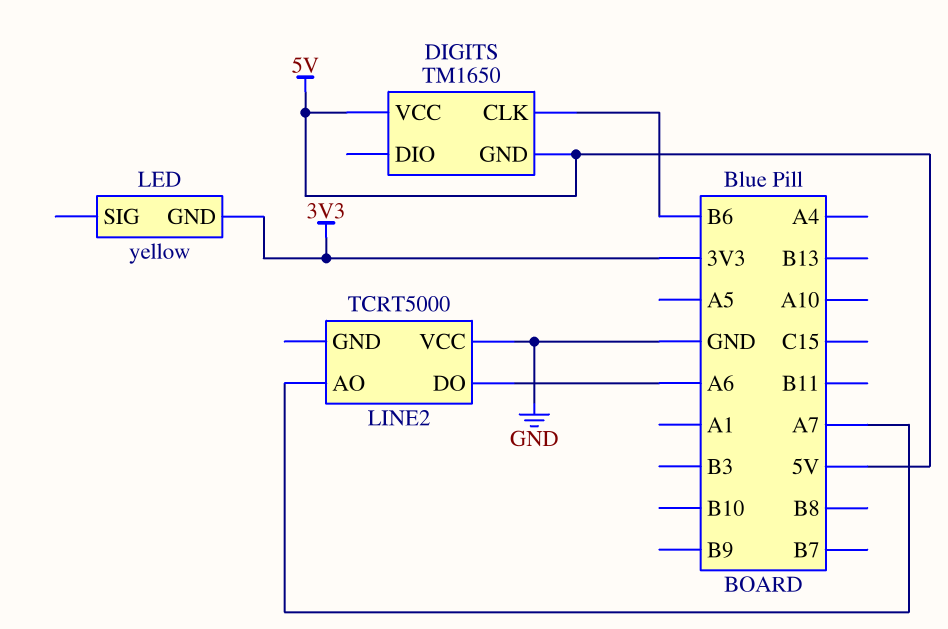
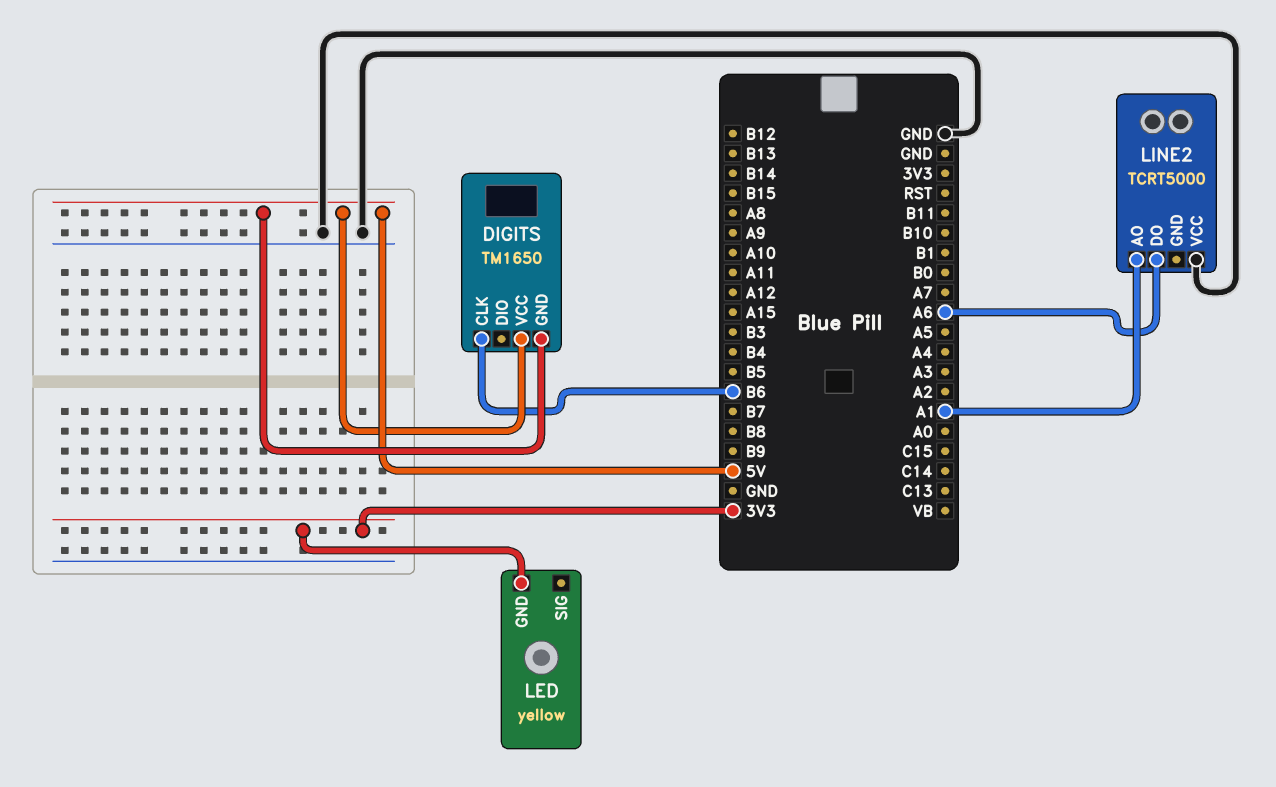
LINE2 pin AO: A7 -> A1

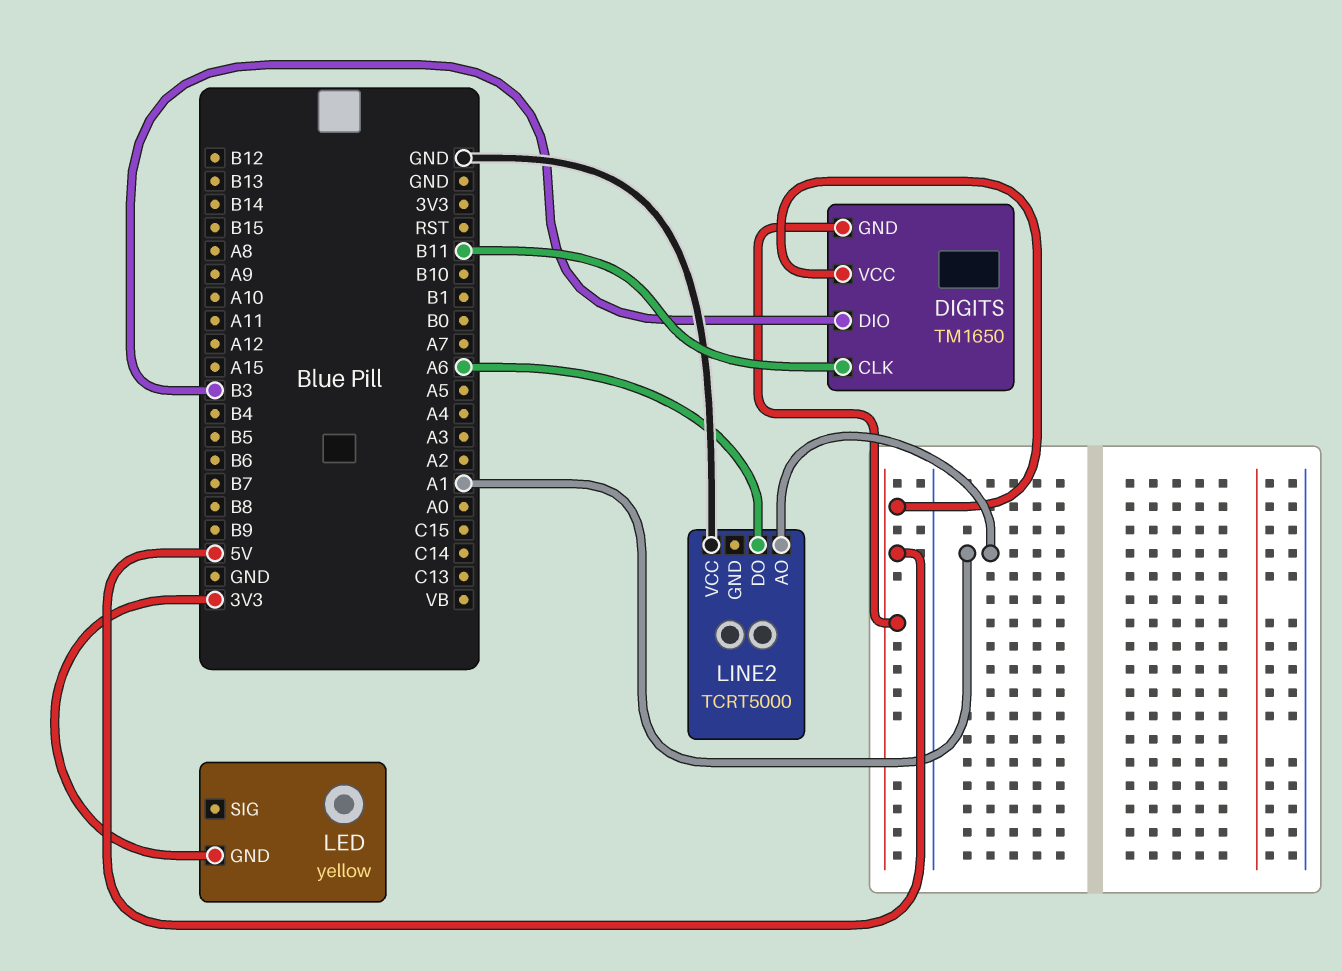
DIGITS pin CLK: B6 -> B11
DIGITS pin DIO: none -> B3

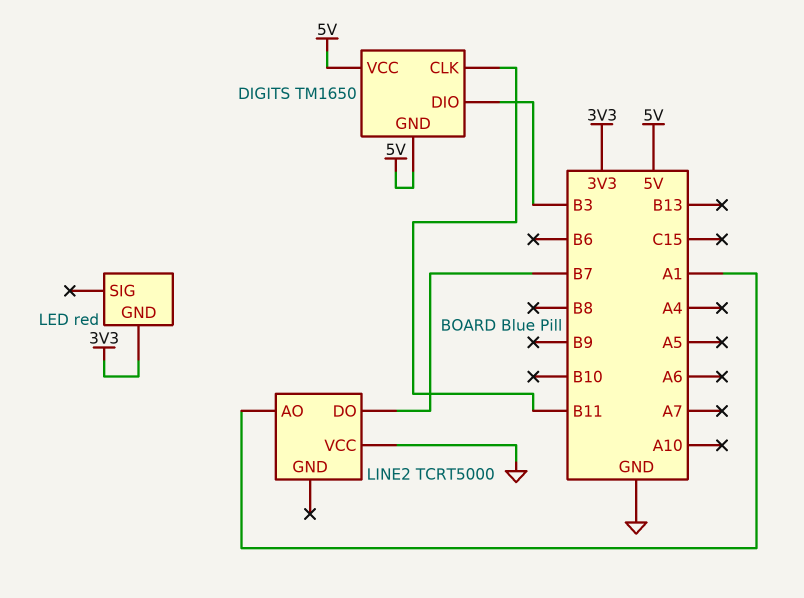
LED: yellow -> red
LINE2 pin DO: A6 -> B7

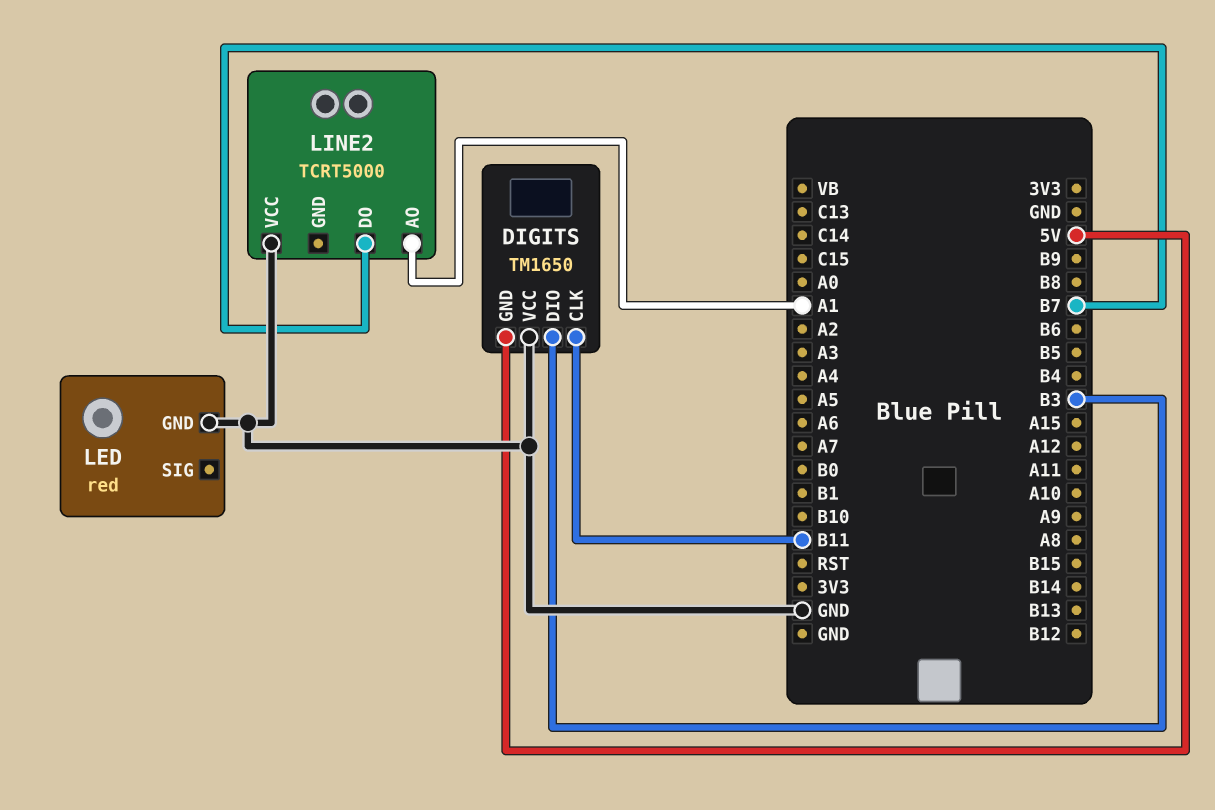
DIGITS pin VCC: 5V -> GND
LED pin GND: 3V3 -> GND

